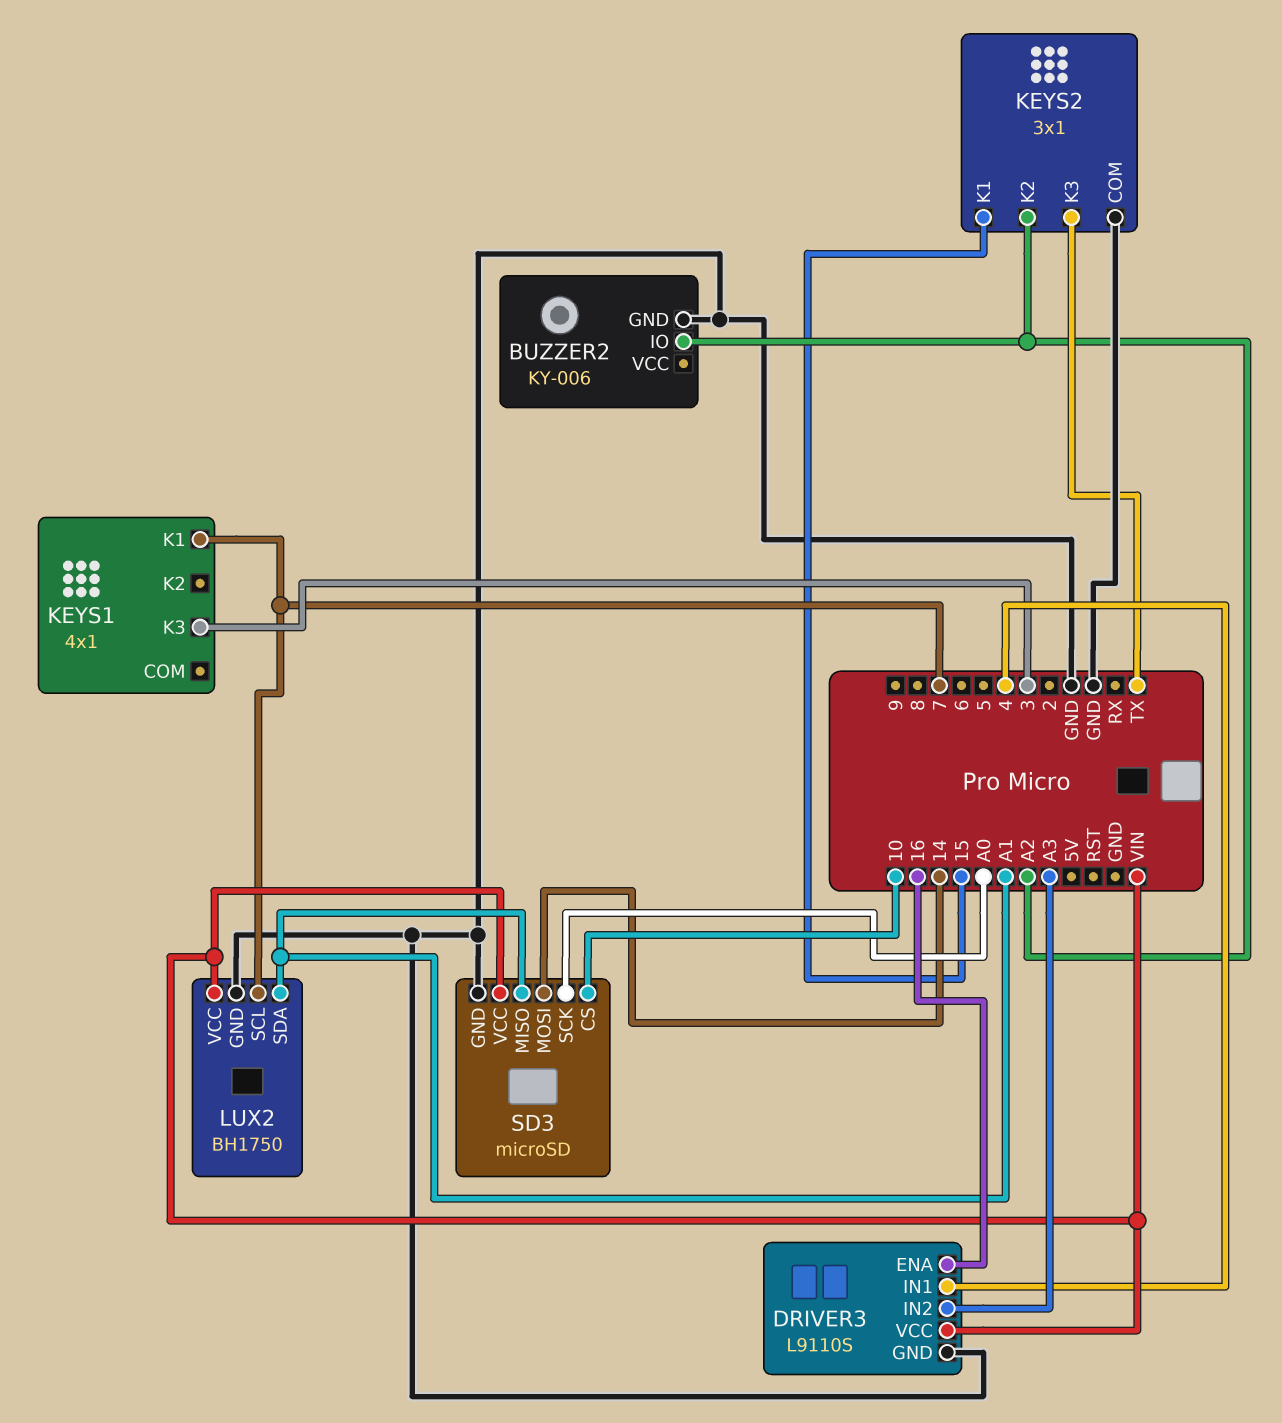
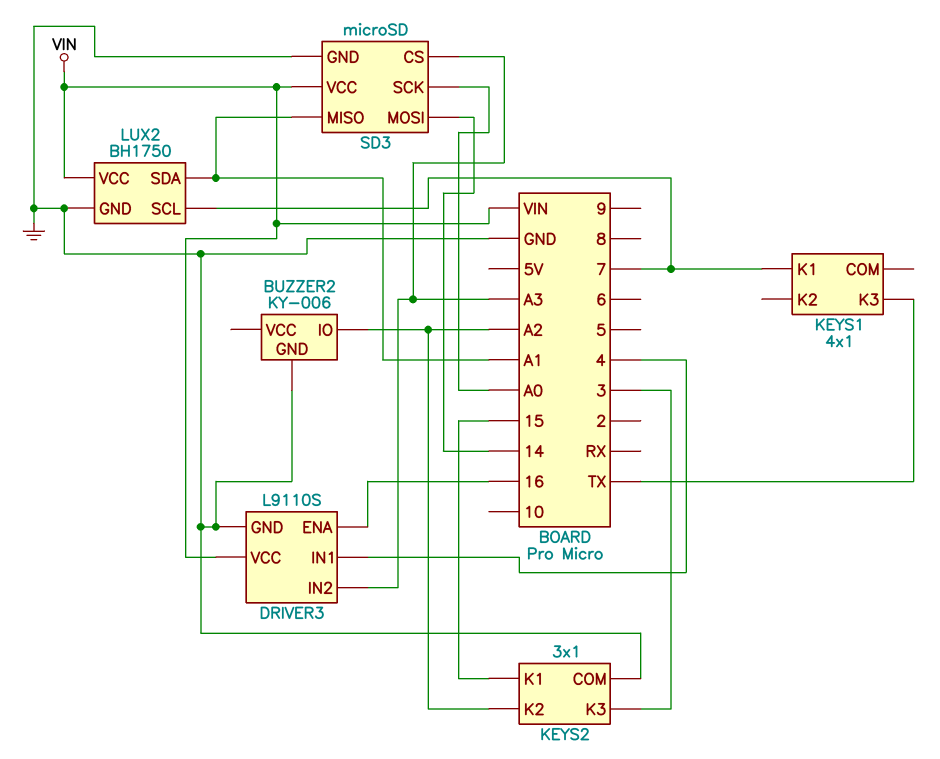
KEYS1 pin K3: 3 -> TX
KEYS2 pin K3: TX -> 3
SD3 pin CS: 10 -> A3

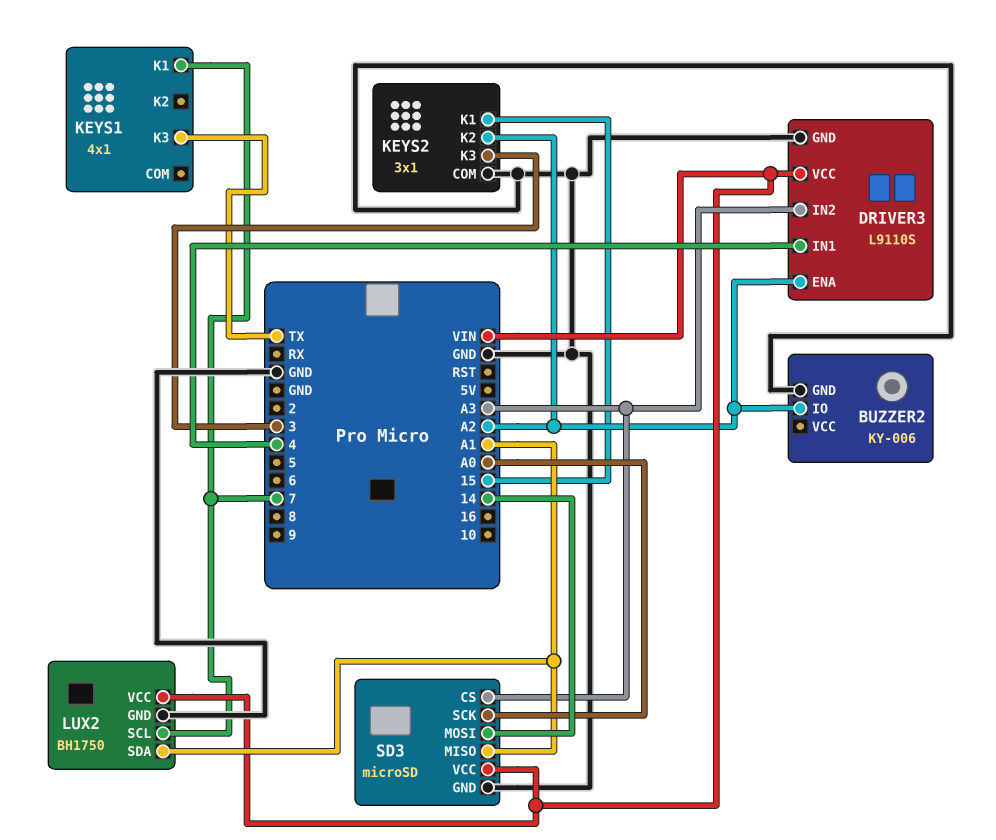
DRIVER3 pin ENA: 16 -> A2

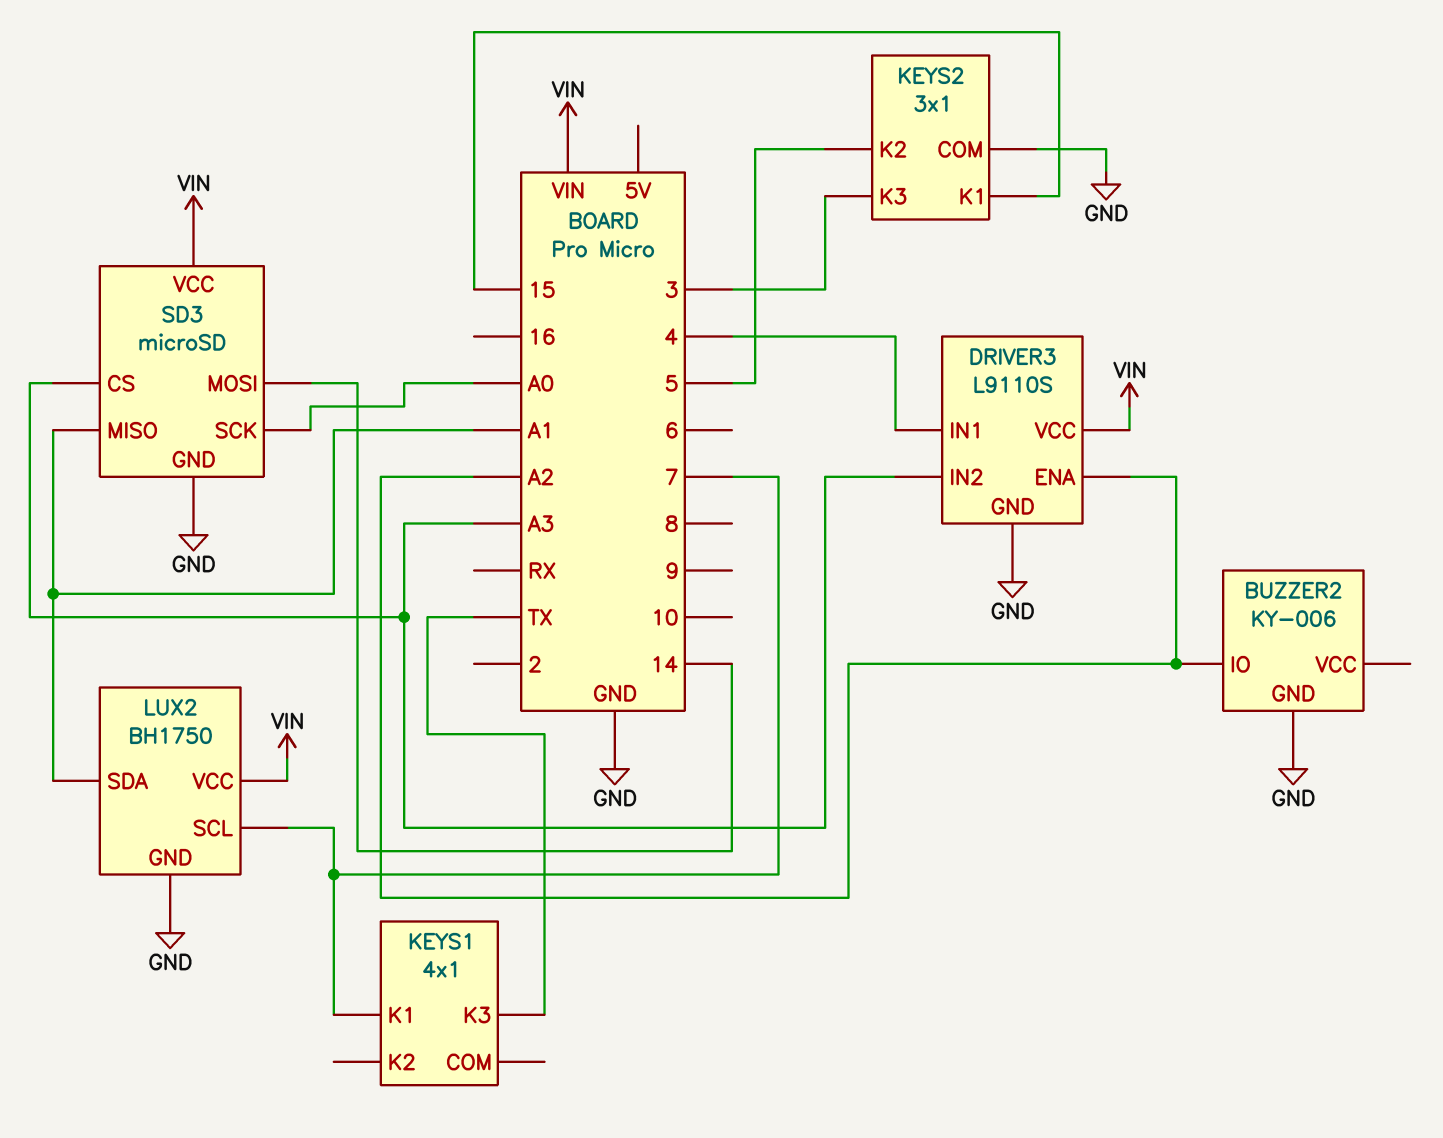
KEYS2 pin K2: A2 -> 5

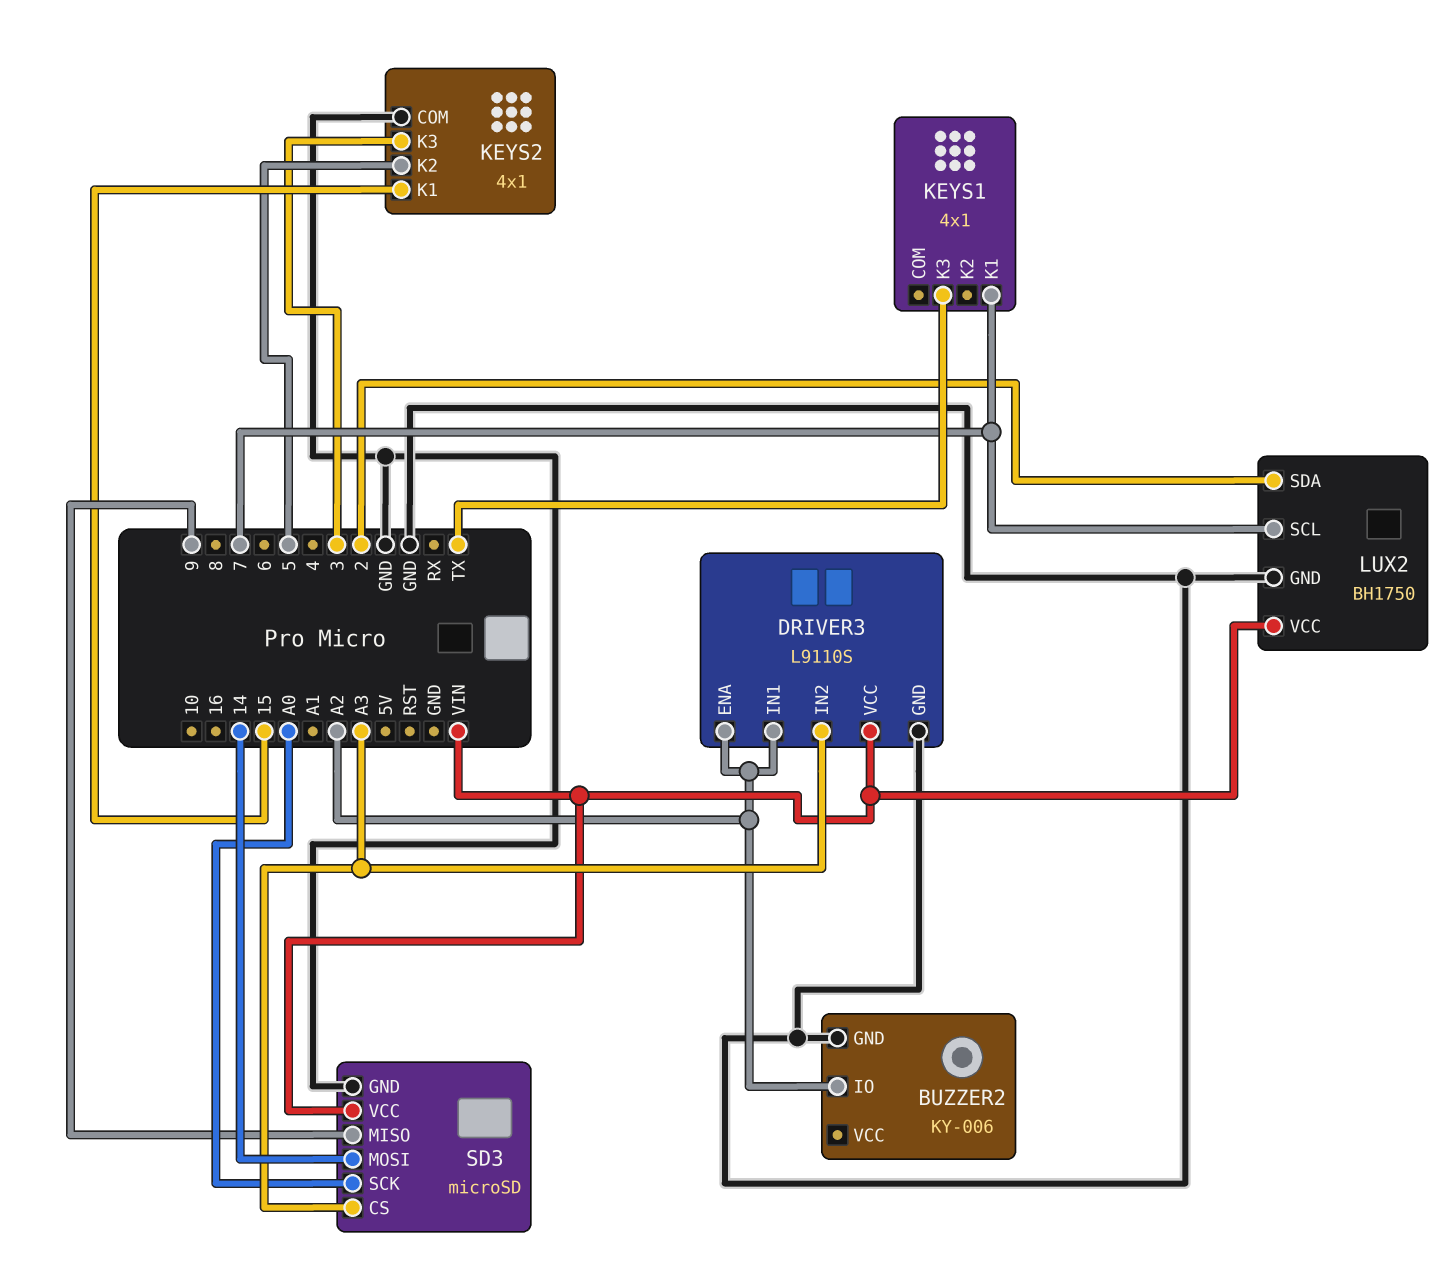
DRIVER3 pin IN1: 4 -> A2
KEYS2: 3x1 -> 4x1
LUX2 pin SDA: A1 -> 2
SD3 pin MISO: A1 -> 9

